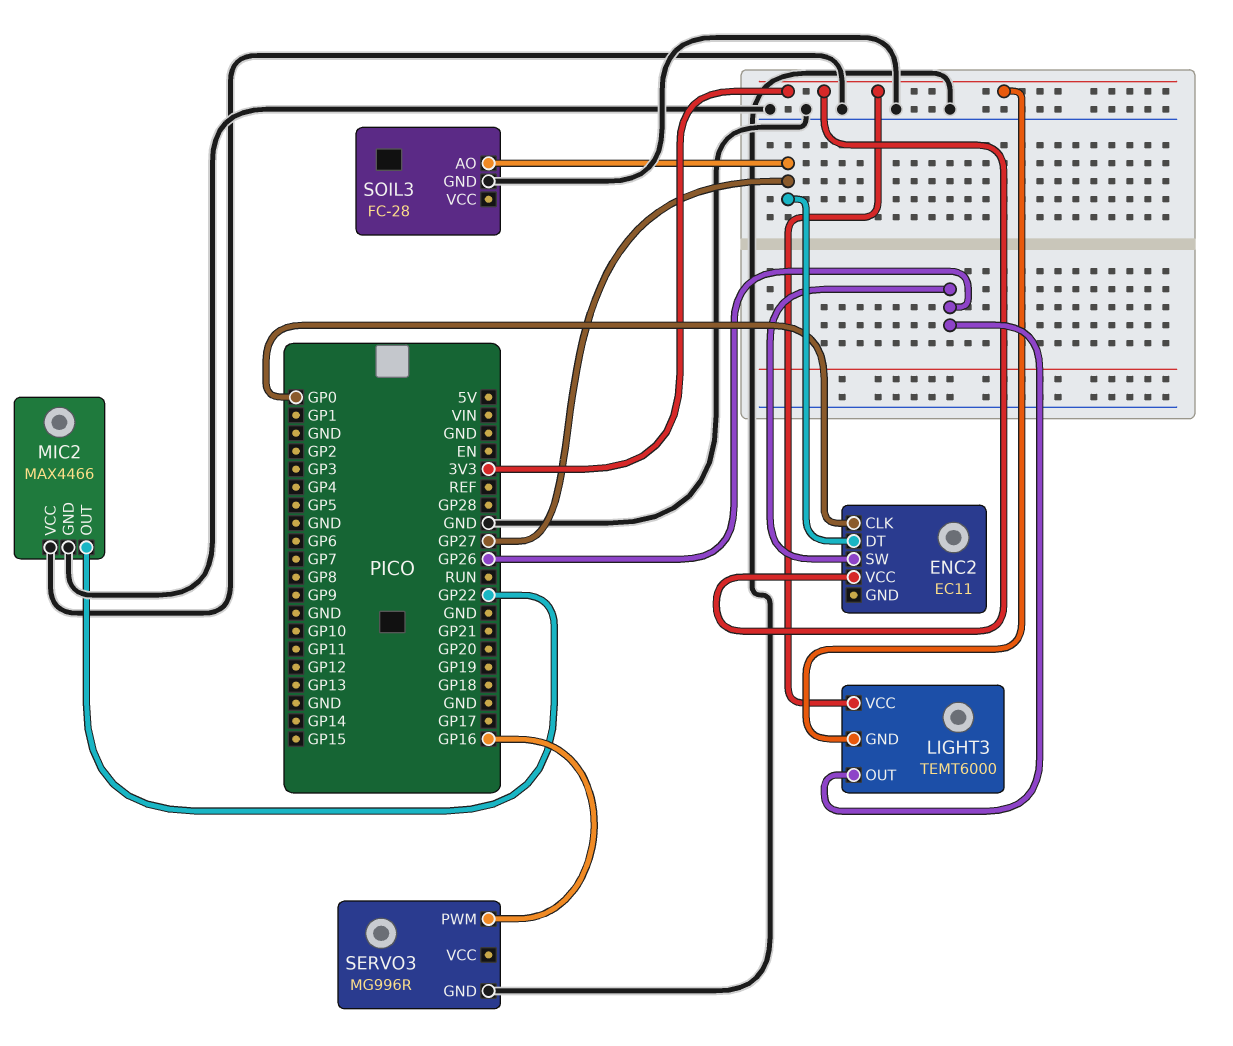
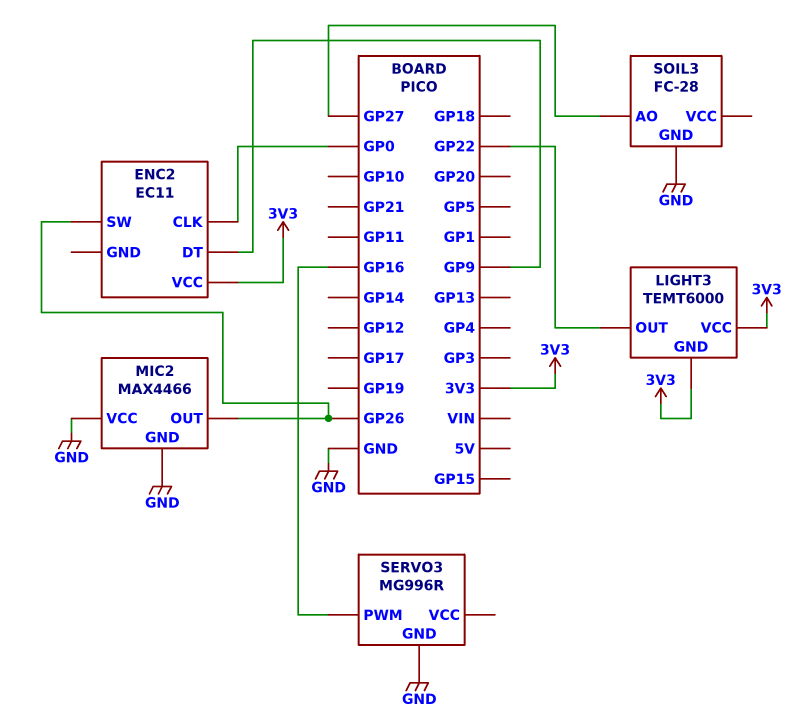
ENC2 pin DT: GP27 -> GP9
LIGHT3 pin OUT: GP26 -> GP22
MIC2 pin OUT: GP22 -> GP26

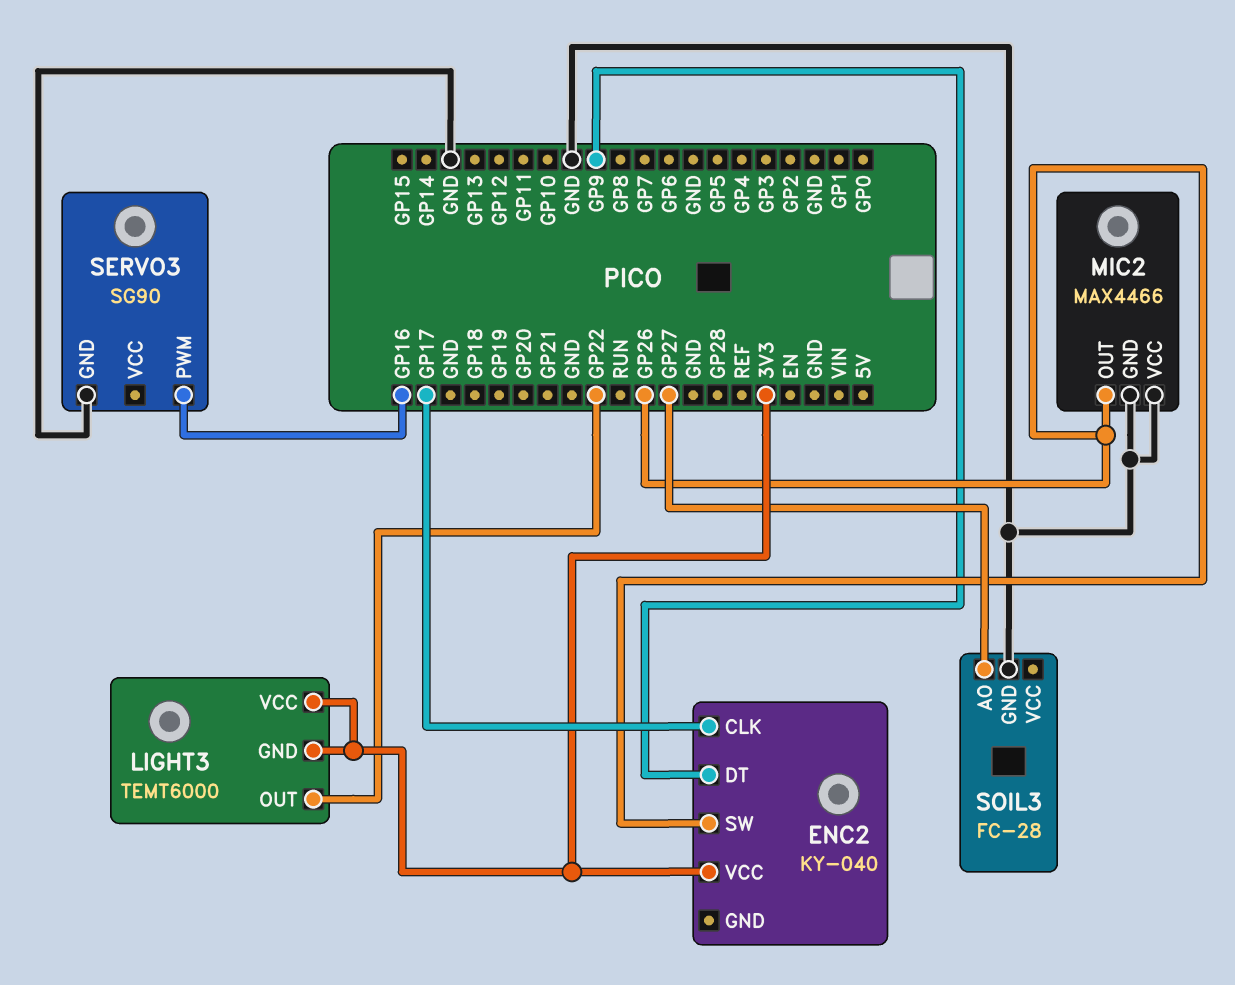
ENC2: EC11 -> KY-040
ENC2 pin CLK: GP0 -> GP17
SERVO3: MG996R -> SG90

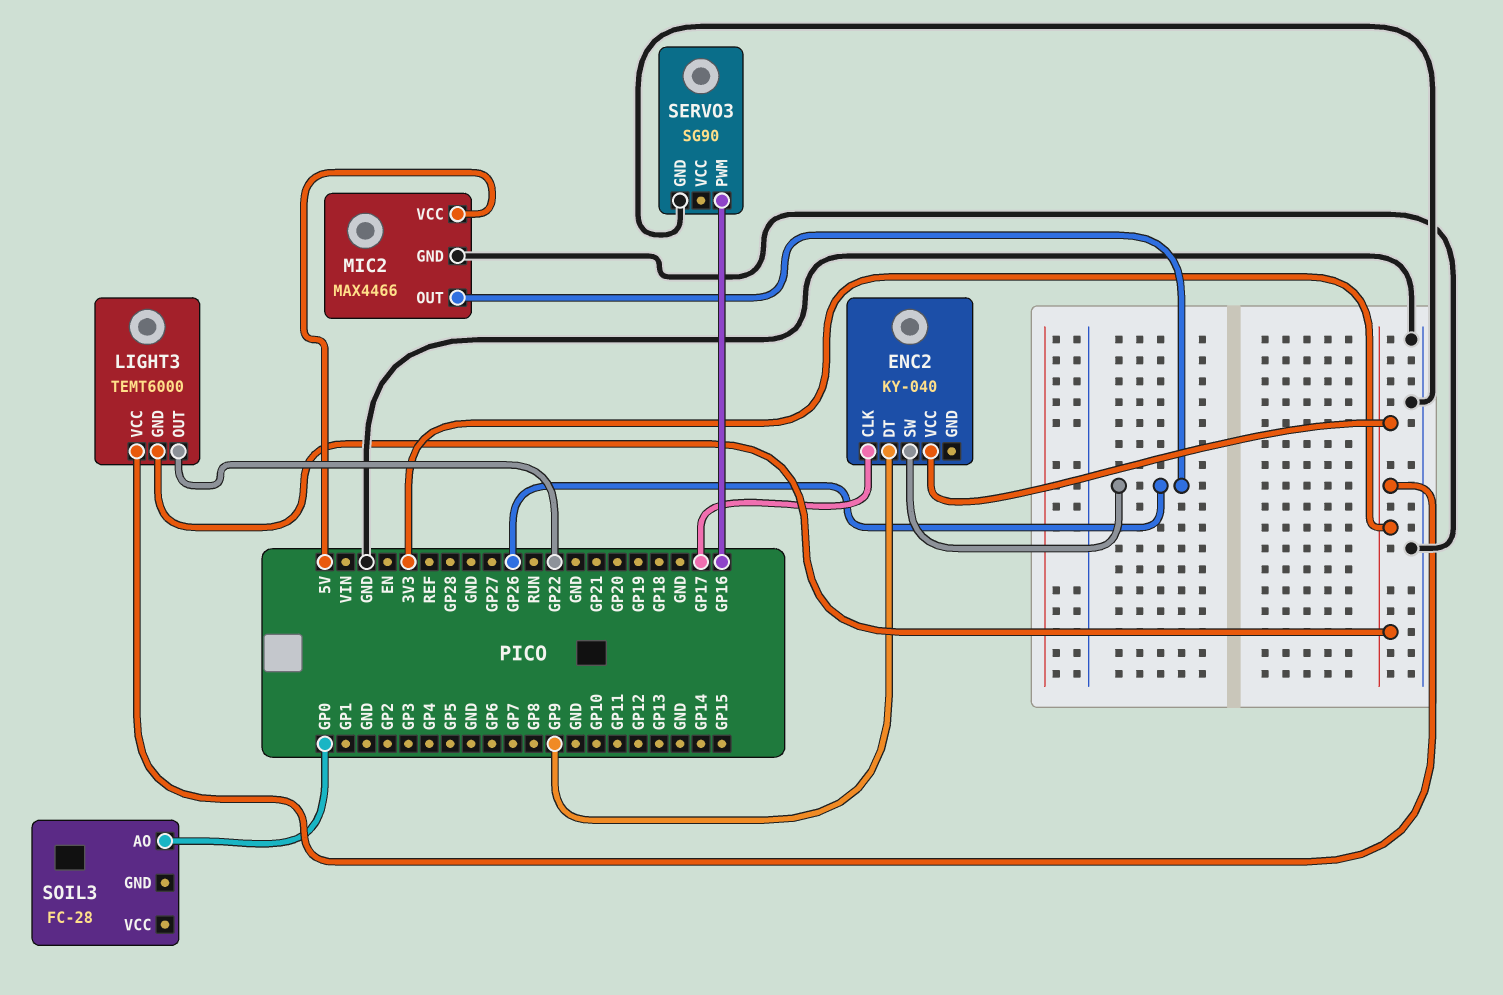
MIC2 pin VCC: GND -> 5V
SOIL3 pin AO: GP27 -> GP0
SOIL3 pin GND: GND -> none

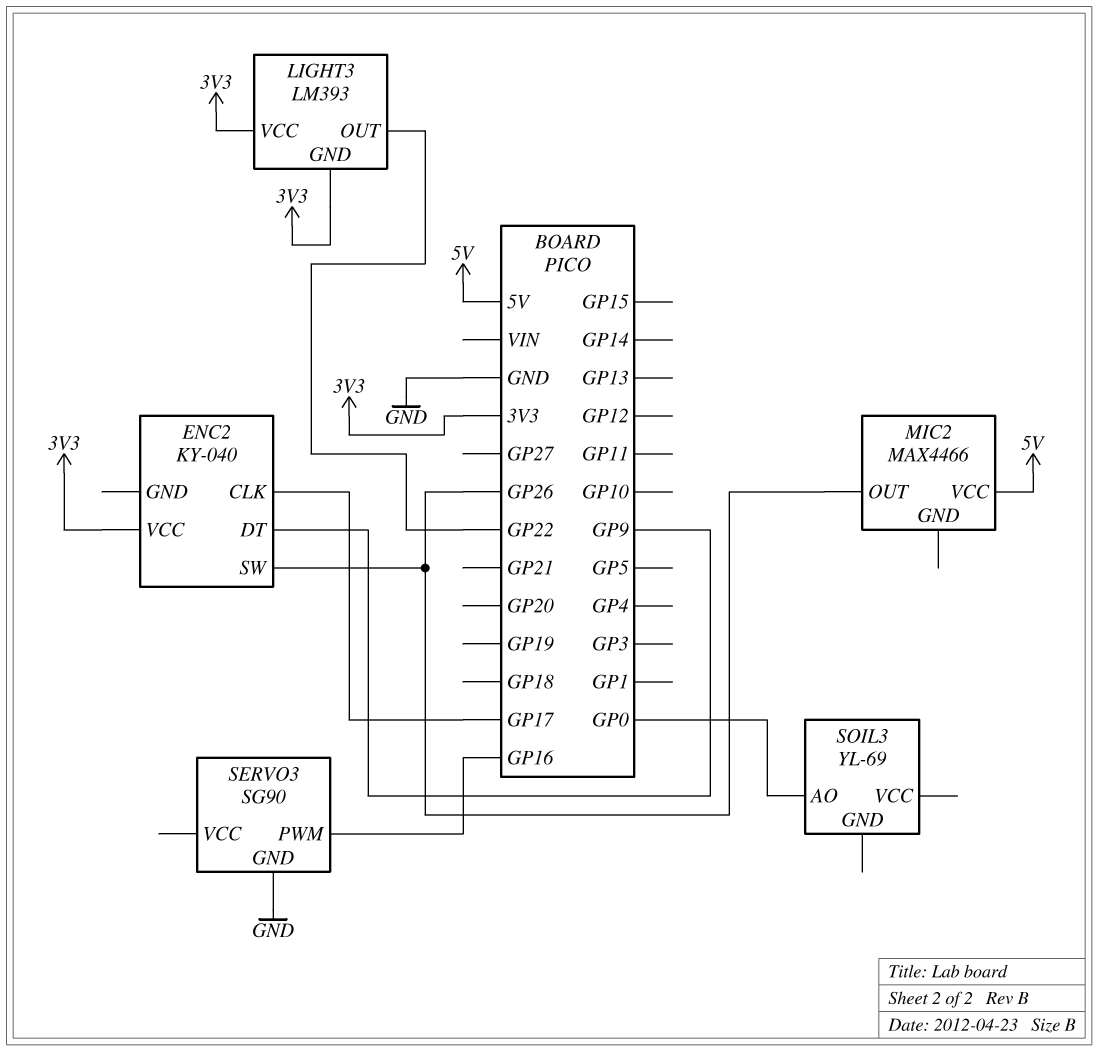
LIGHT3: TEMT6000 -> LM393
MIC2 pin GND: GND -> none
SOIL3: FC-28 -> YL-69

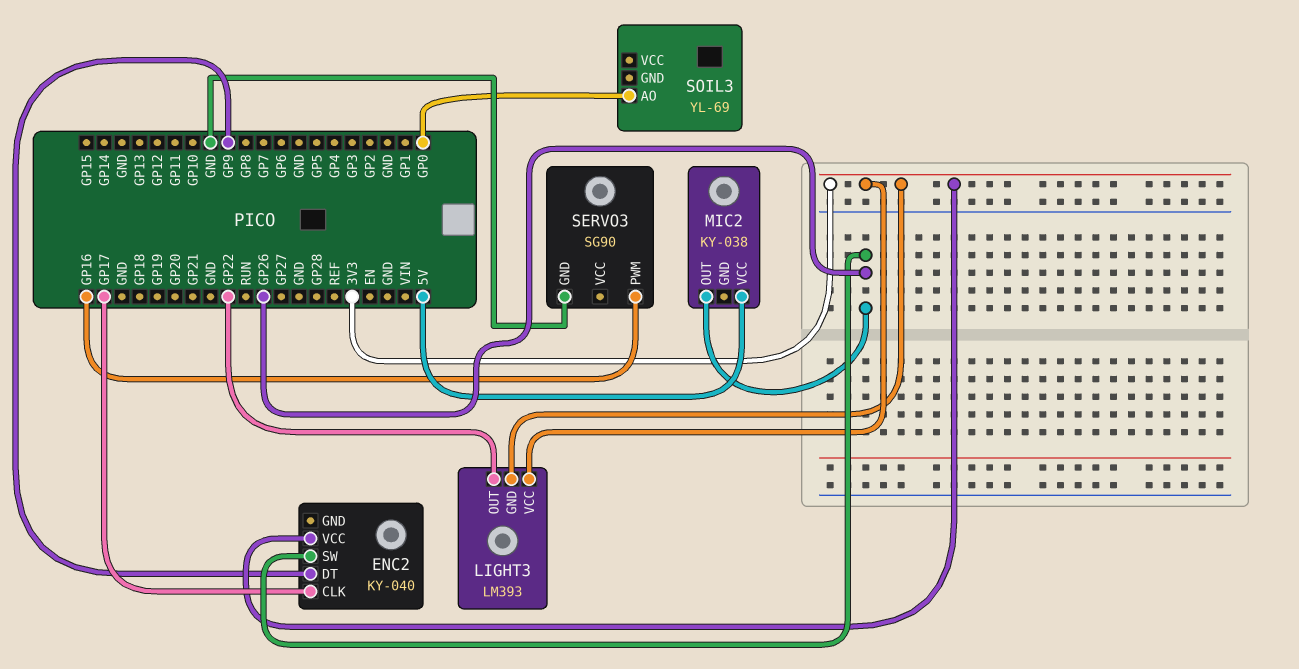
MIC2: MAX4466 -> KY-038

